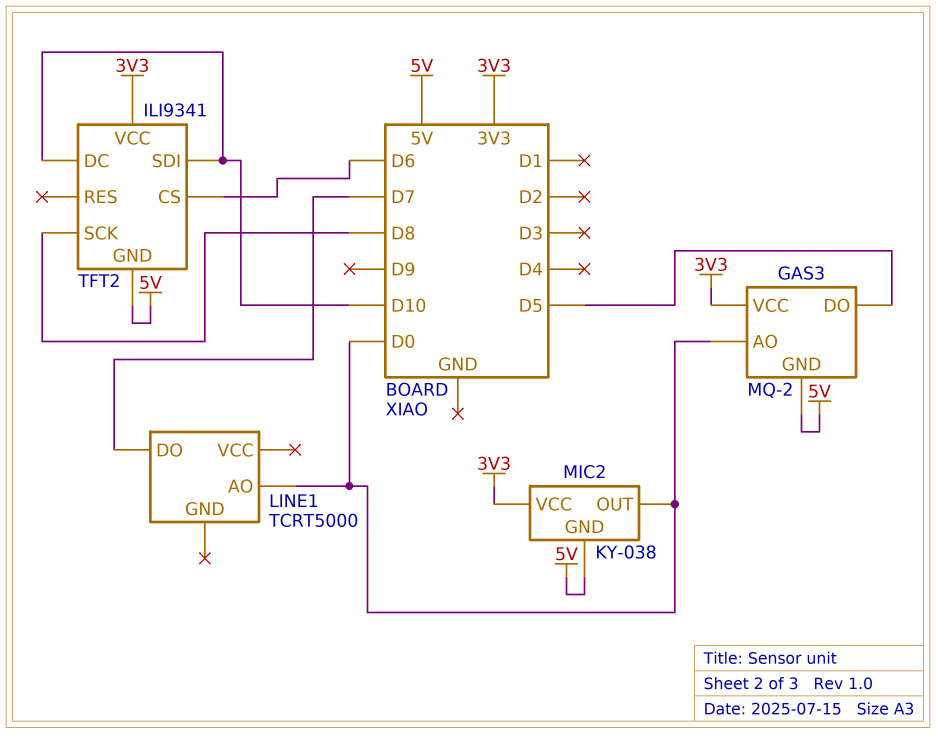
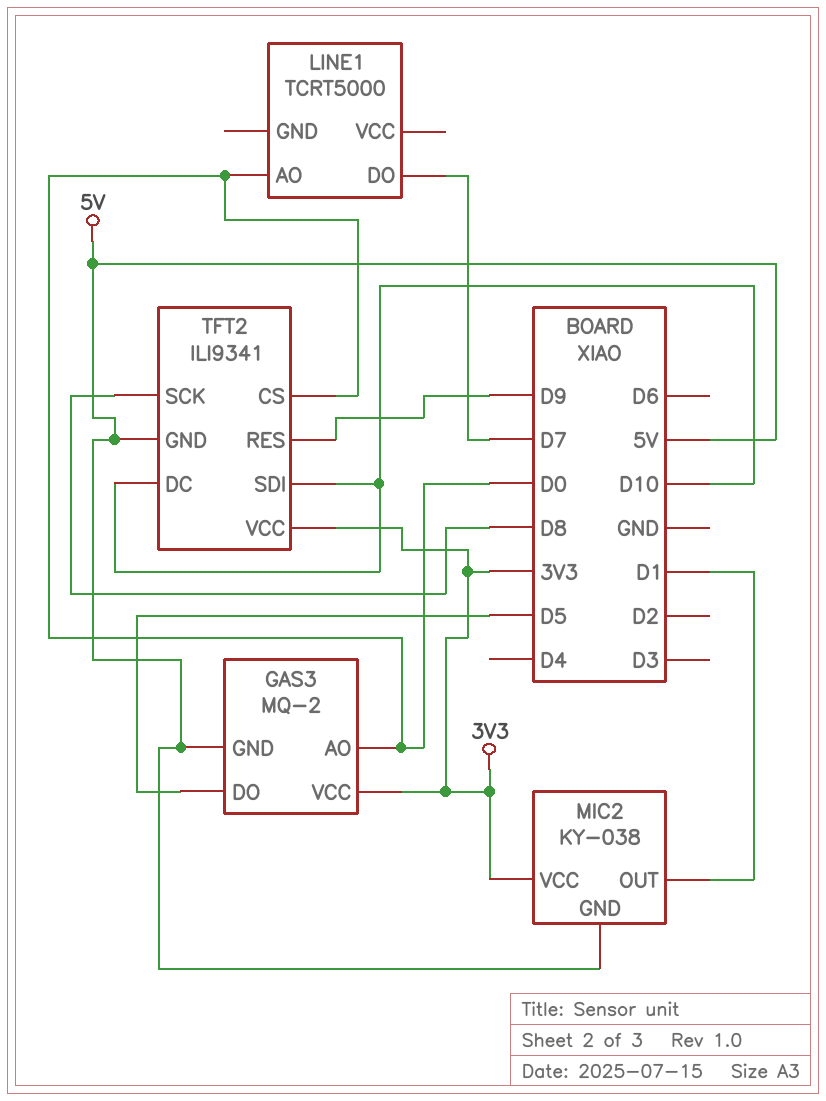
MIC2 pin OUT: D0 -> D1
TFT2 pin CS: D6 -> D0
TFT2 pin RES: none -> D9

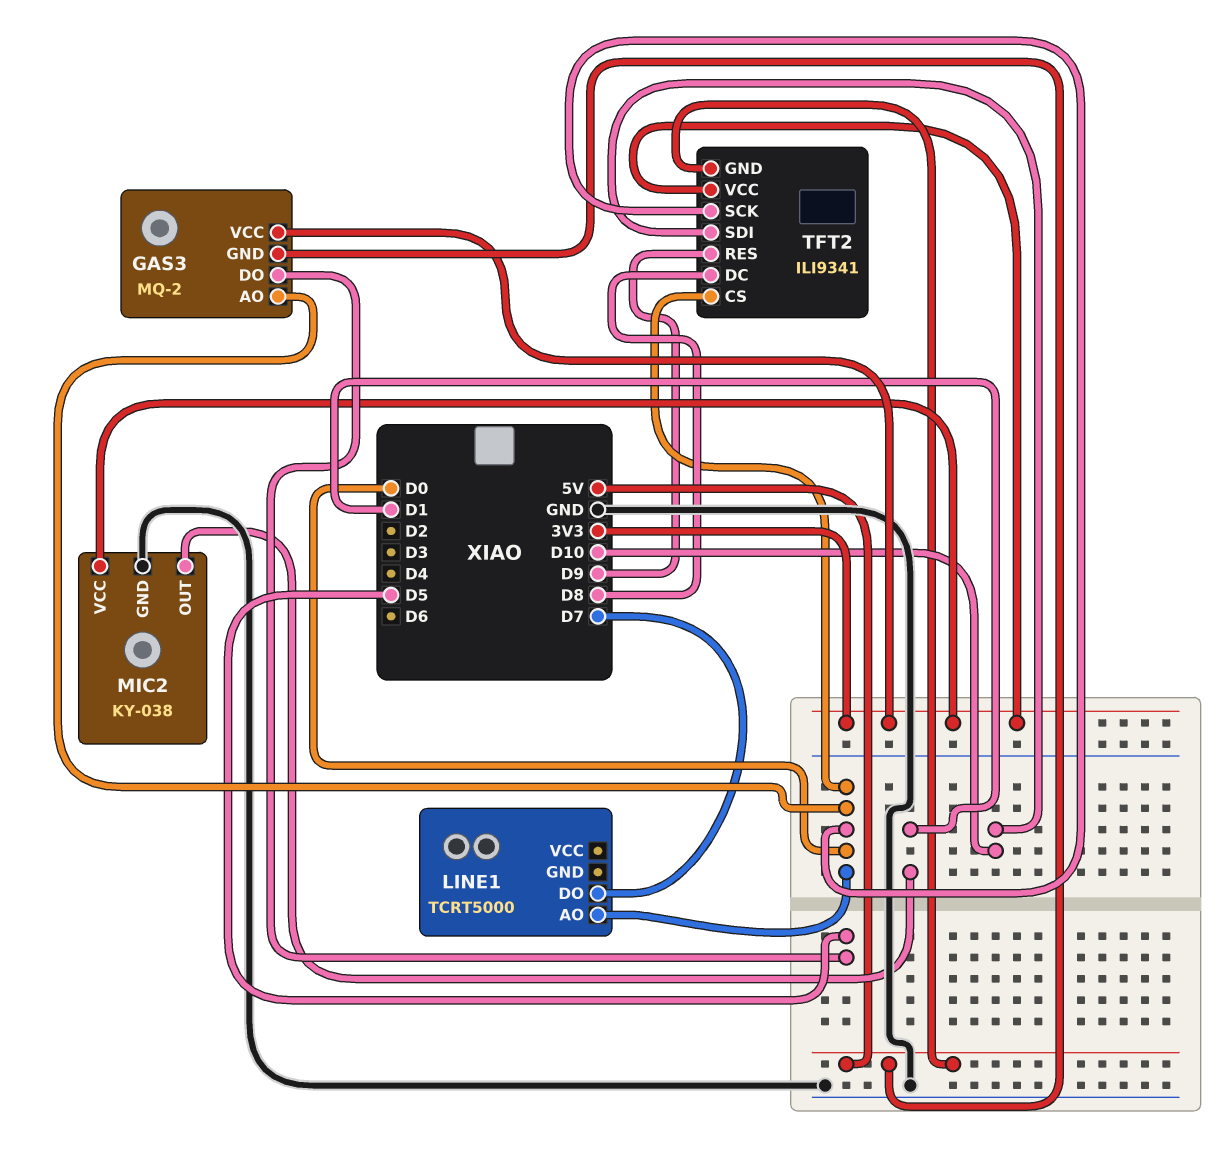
MIC2 pin GND: 5V -> GND
TFT2 pin DC: D10 -> D8
TFT2 pin SCK: D8 -> D0

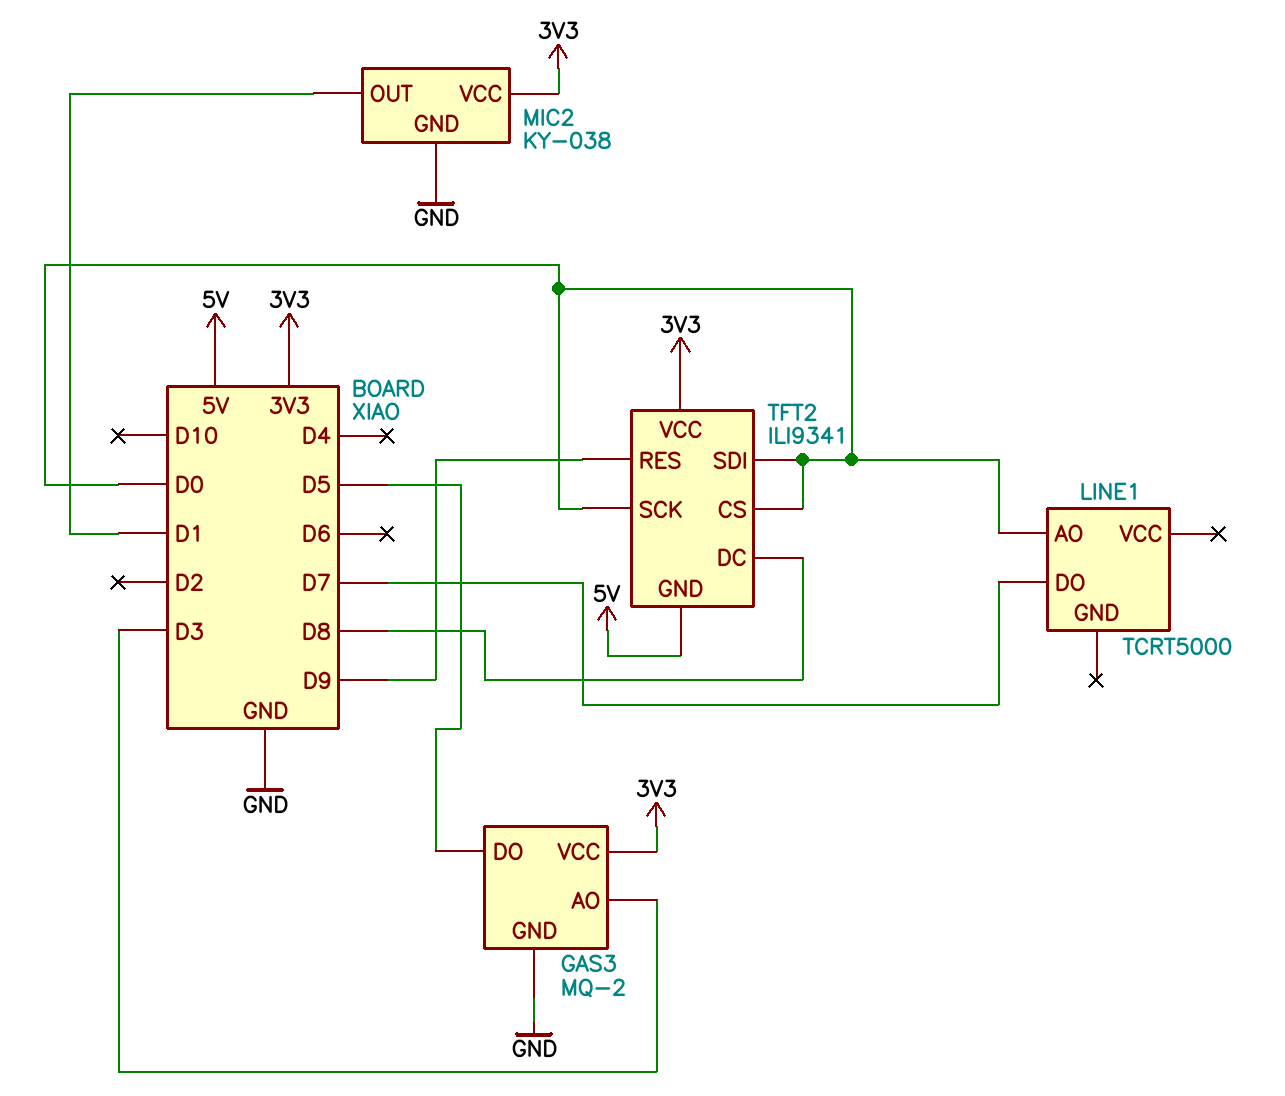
GAS3 pin AO: D0 -> D3
GAS3 pin GND: 5V -> GND
TFT2 pin SDI: D10 -> D0

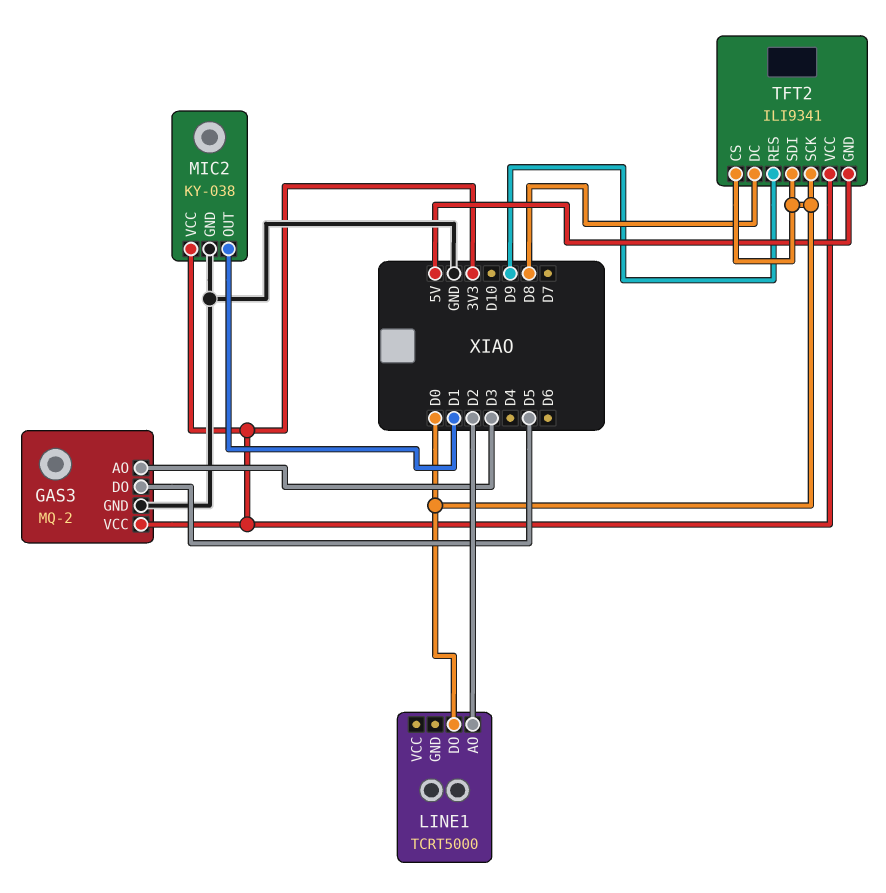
LINE1 pin AO: D0 -> D2
LINE1 pin DO: D7 -> D0

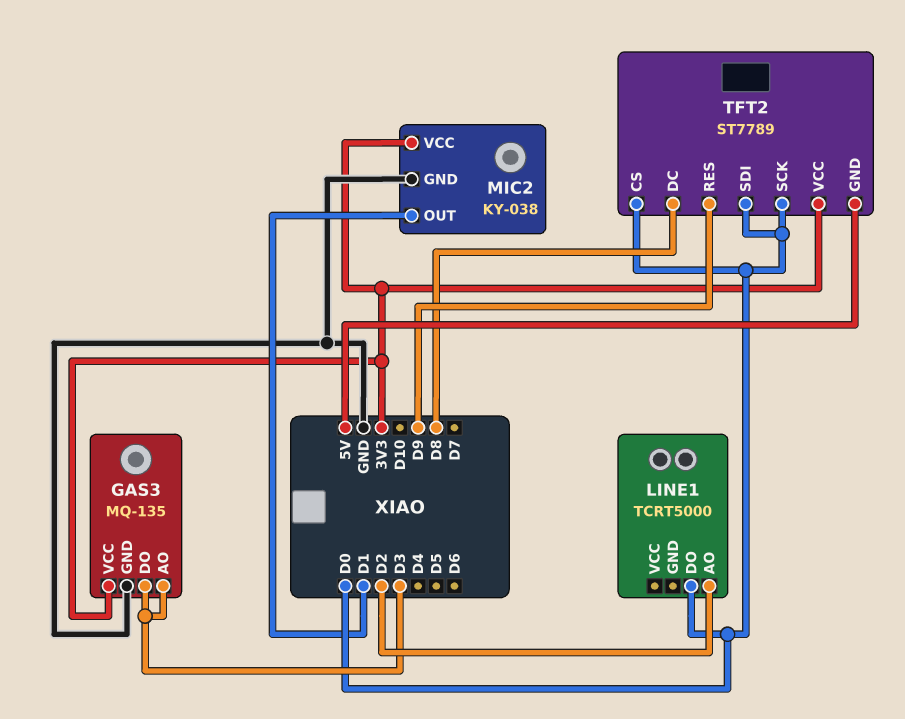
GAS3: MQ-2 -> MQ-135
GAS3 pin DO: D5 -> D3
TFT2: ILI9341 -> ST7789

